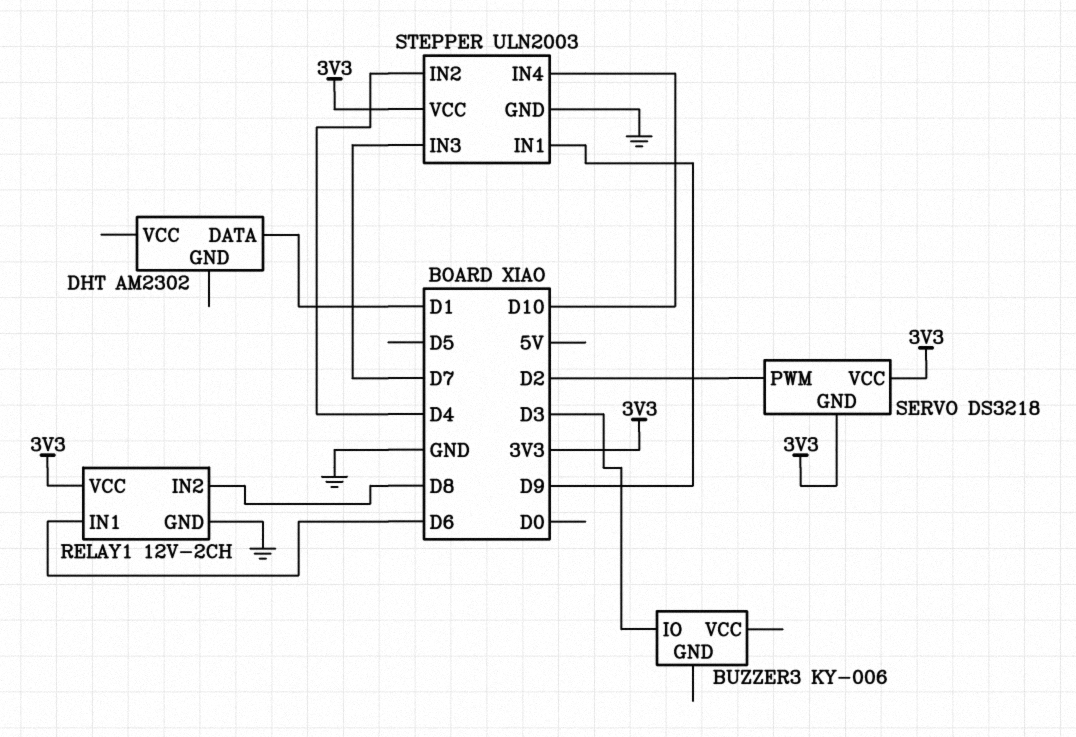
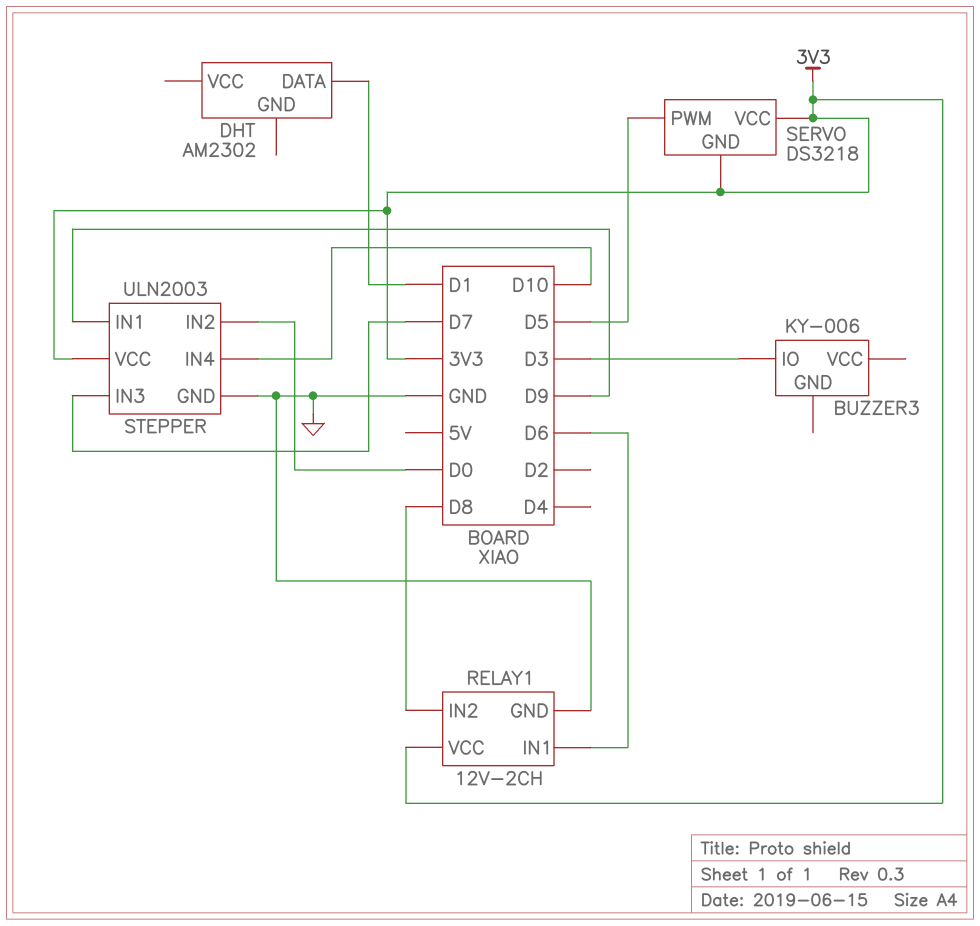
SERVO pin PWM: D2 -> D5
STEPPER pin IN2: D4 -> D0

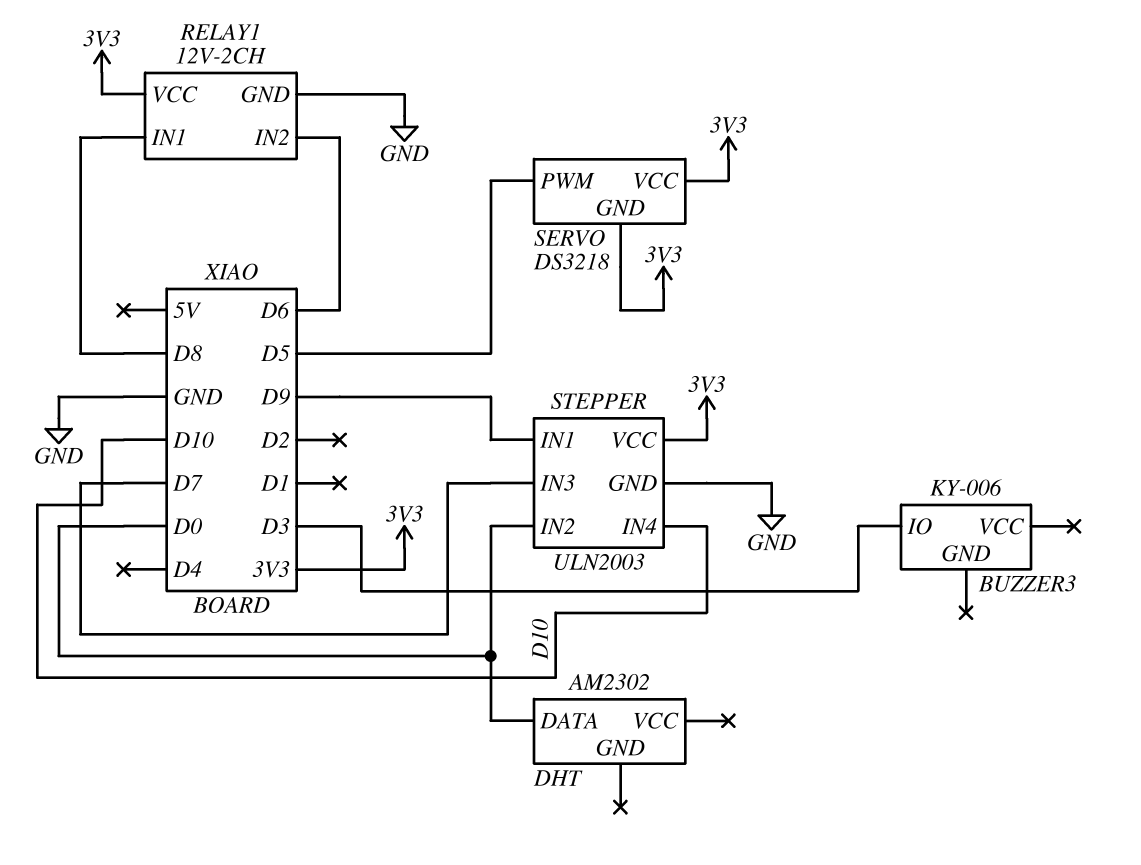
DHT pin DATA: D1 -> D0
RELAY1 pin IN1: D6 -> D8
RELAY1 pin IN2: D8 -> D6

